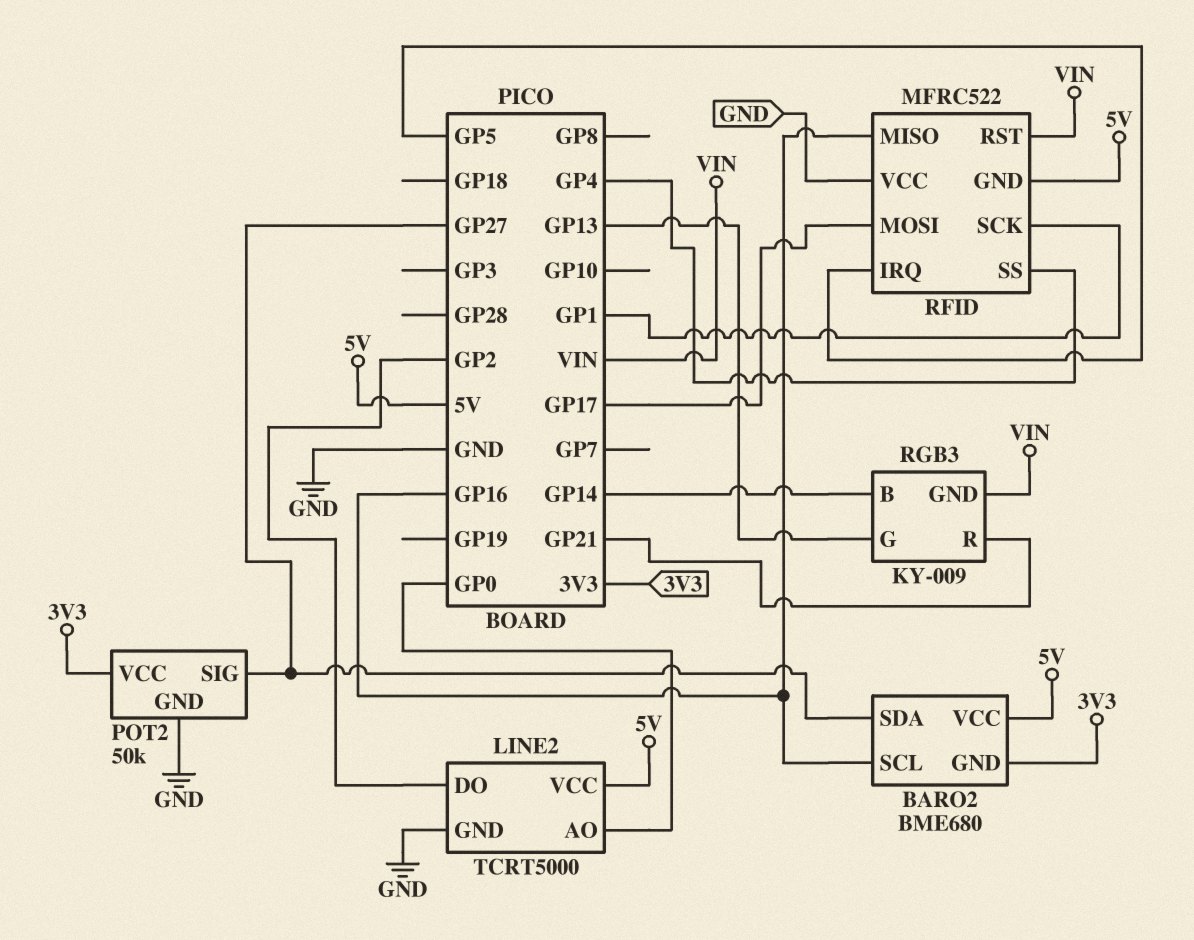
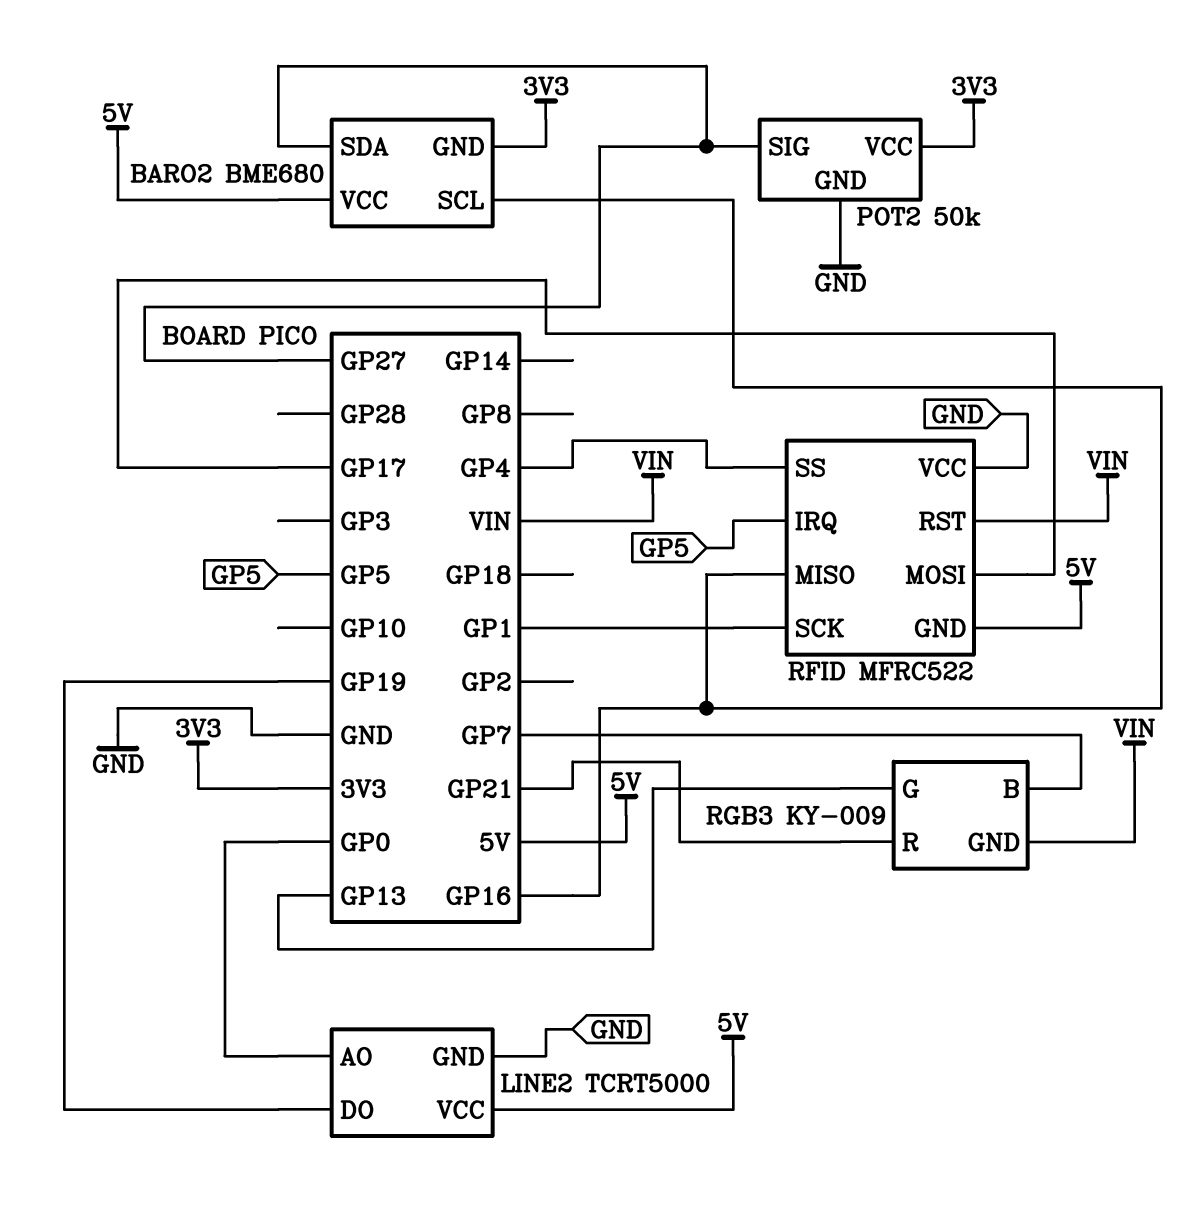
LINE2 pin DO: GP2 -> GP19
RGB3 pin B: GP14 -> GP7

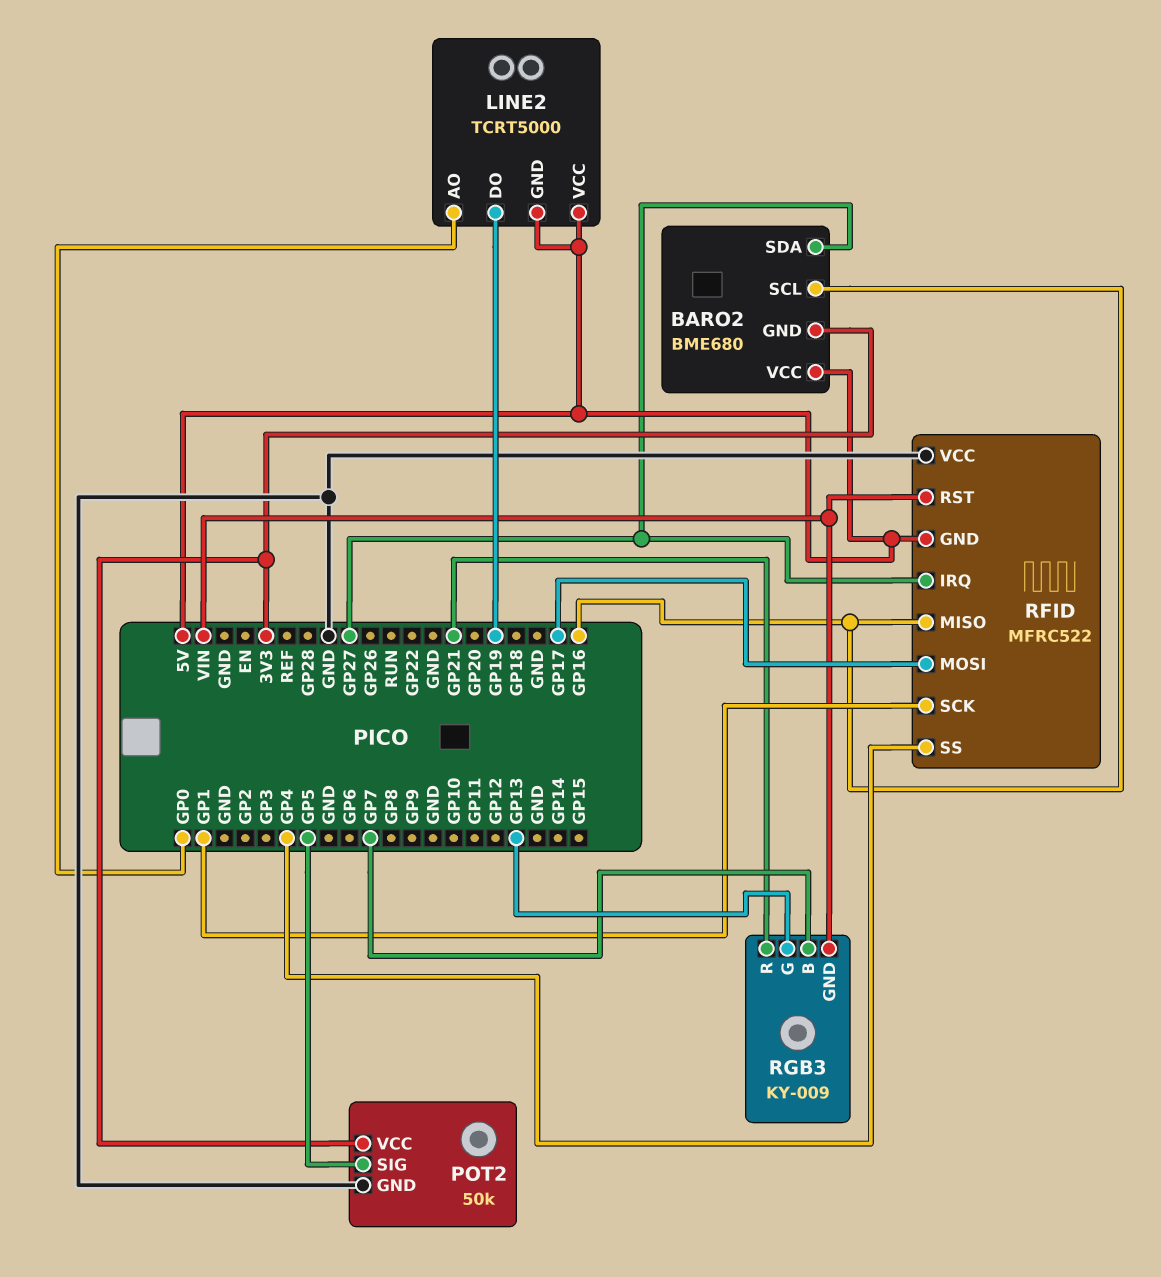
LINE2 pin GND: GND -> 5V
POT2 pin SIG: GP27 -> GP5
RFID pin IRQ: GP5 -> GP27

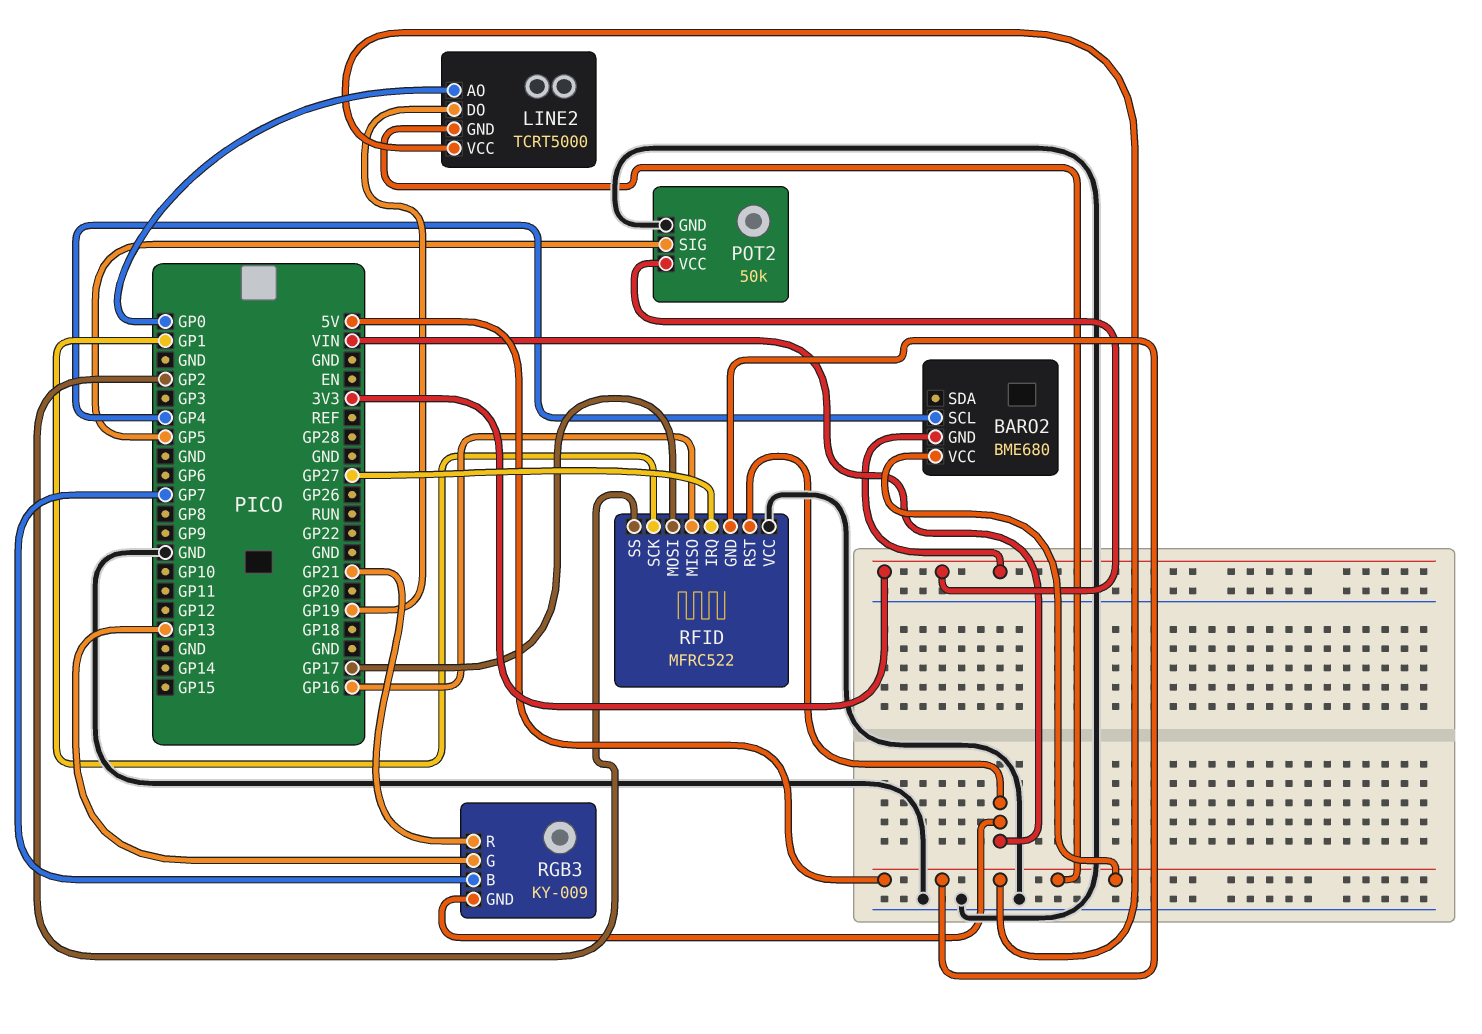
BARO2 pin SCL: GP16 -> GP4
BARO2 pin SDA: GP27 -> none
RFID pin SS: GP4 -> GP2

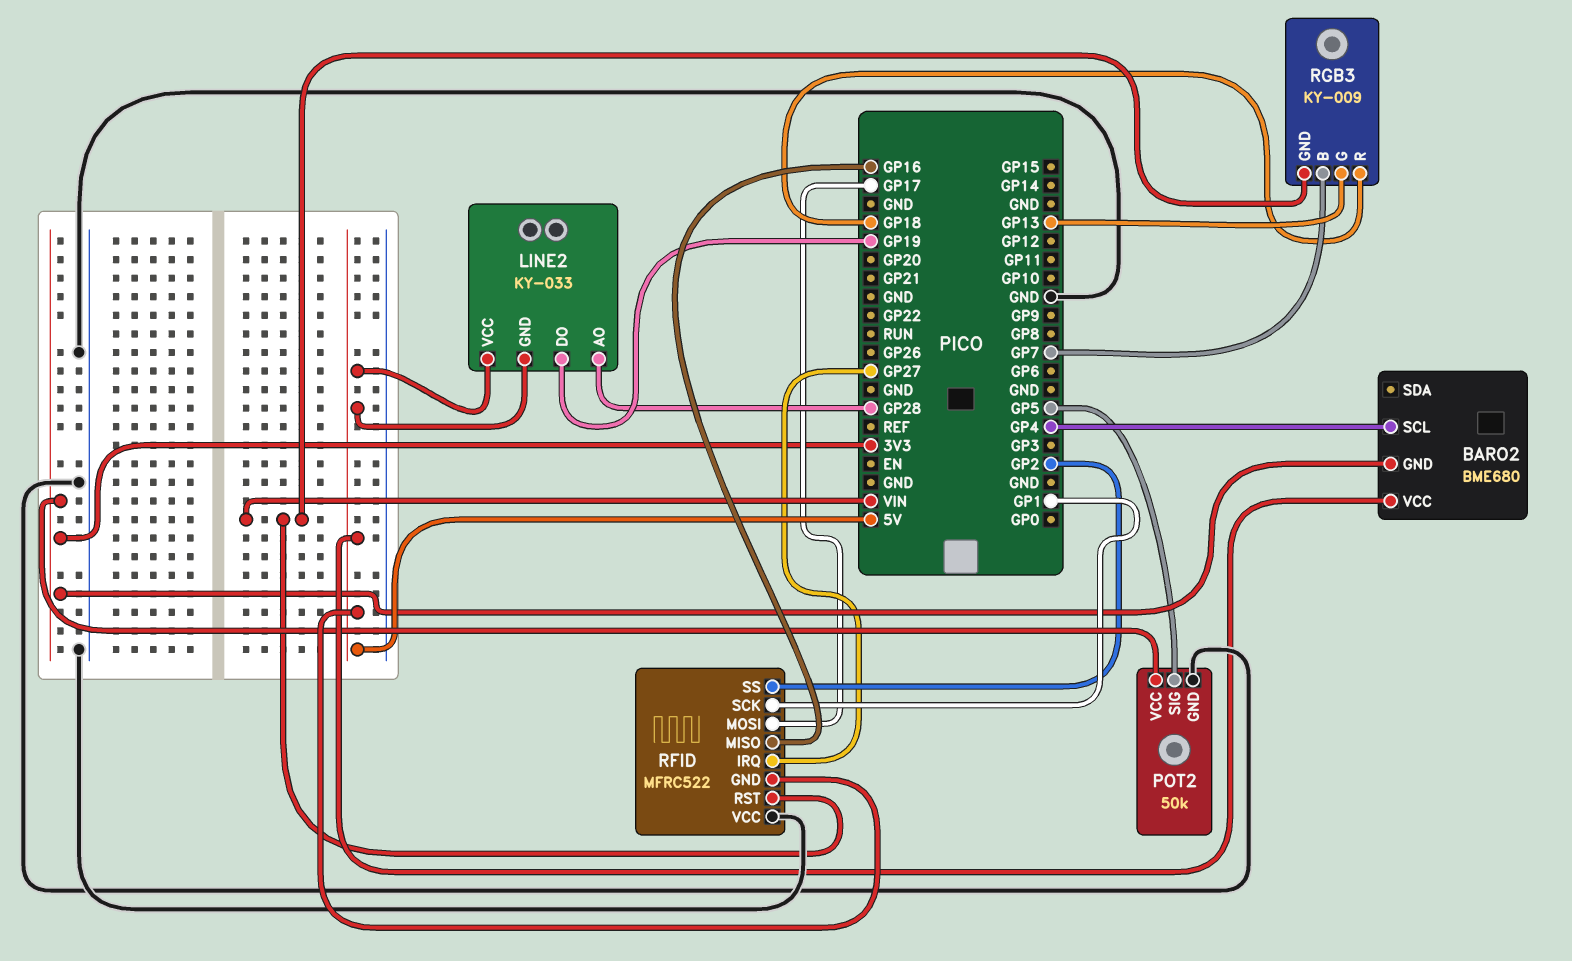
LINE2: TCRT5000 -> KY-033
LINE2 pin AO: GP0 -> GP28
RGB3 pin R: GP21 -> GP18

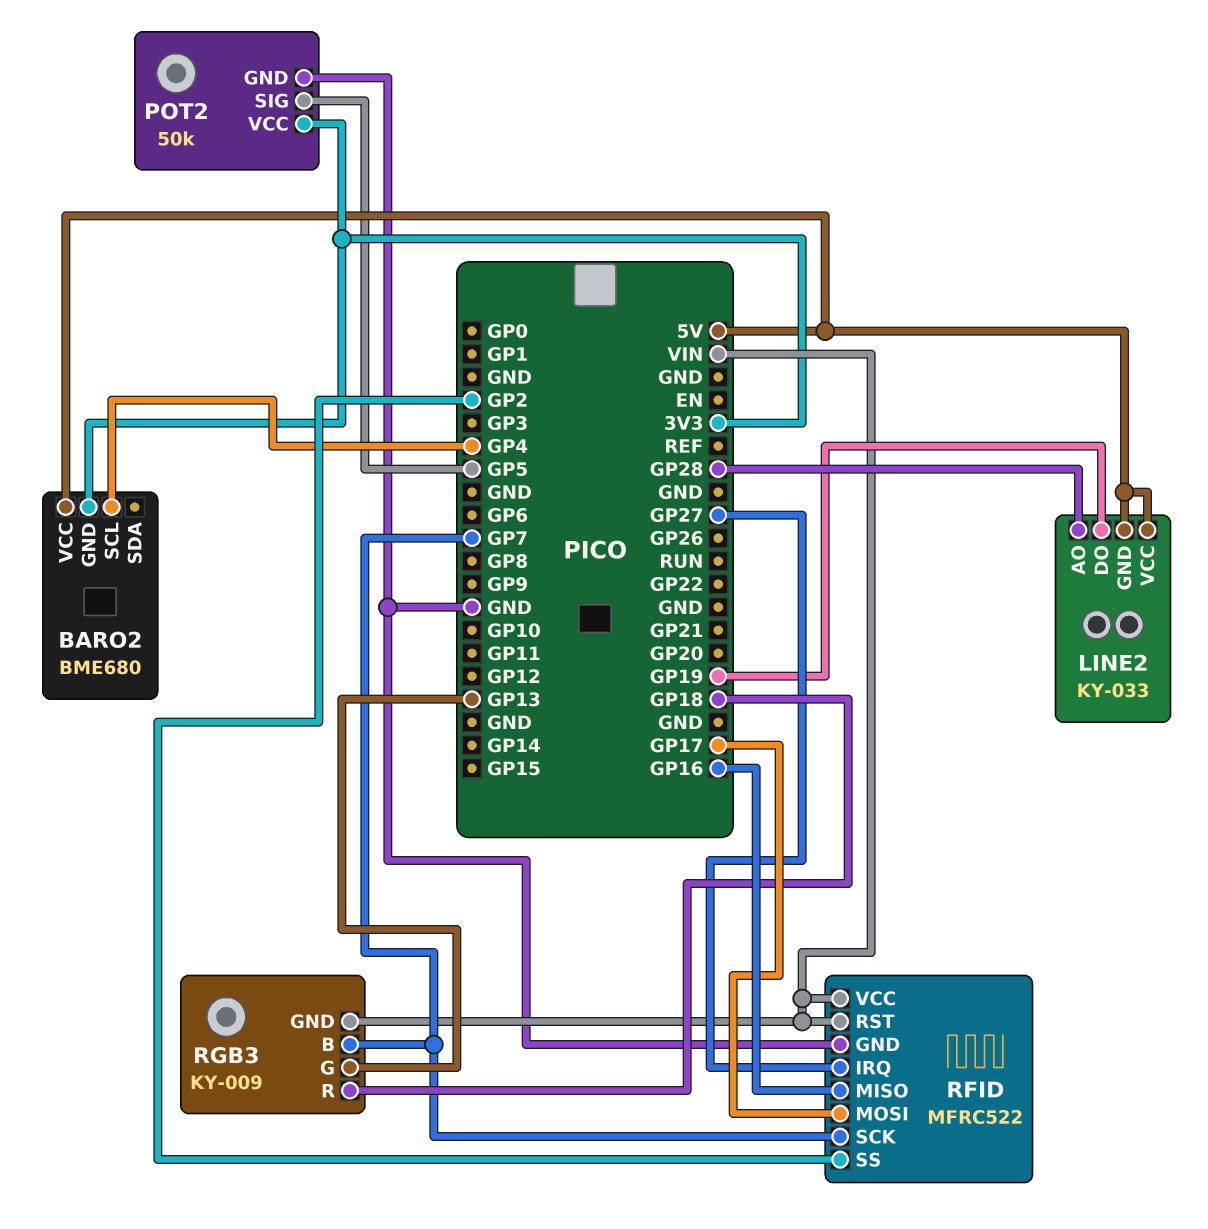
RFID pin GND: 5V -> GND
RFID pin SCK: GP1 -> GP7
RFID pin VCC: GND -> VIN

